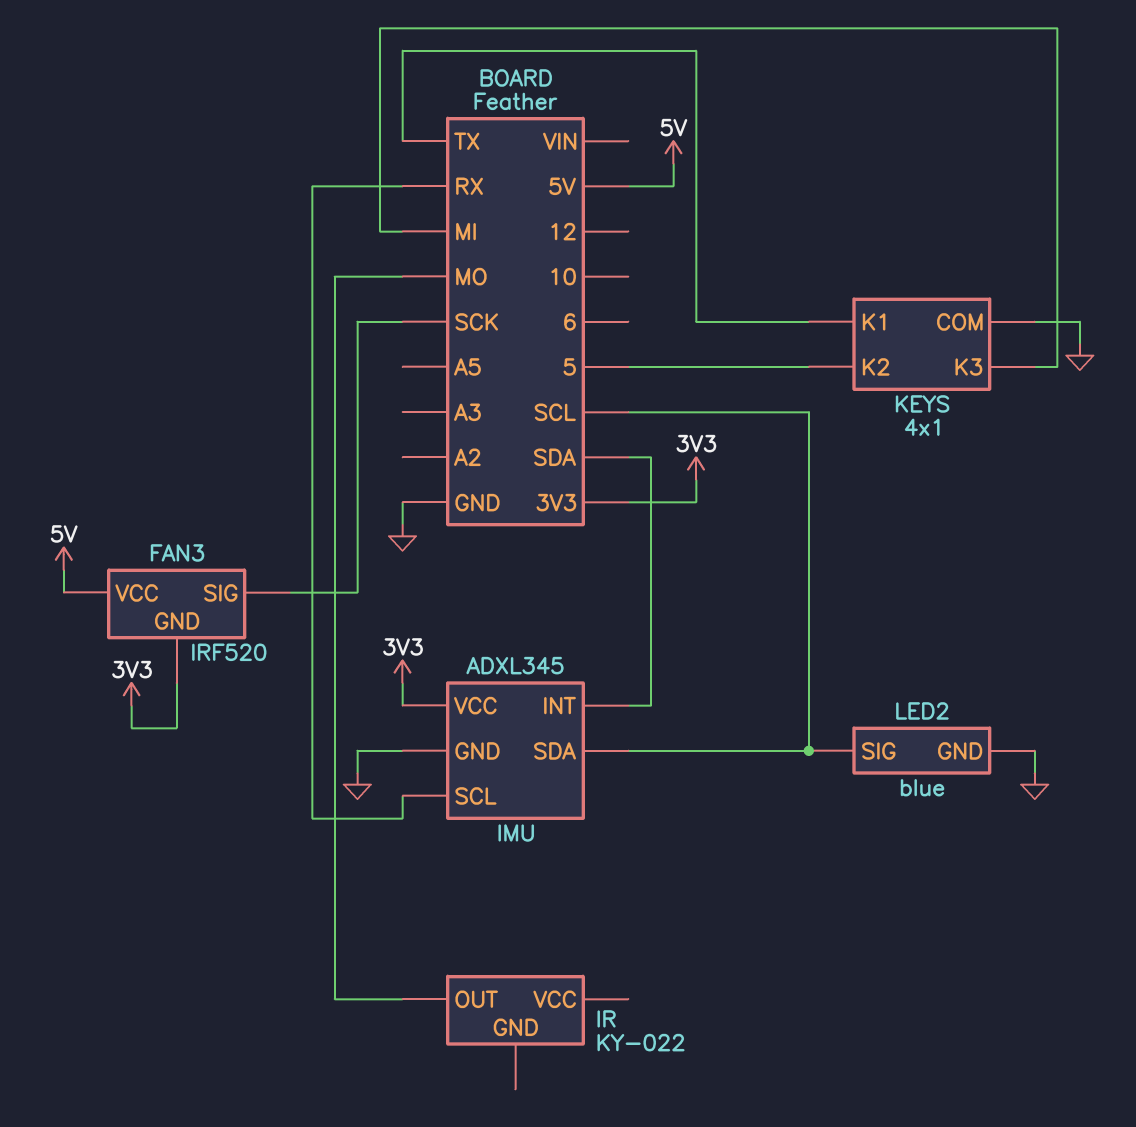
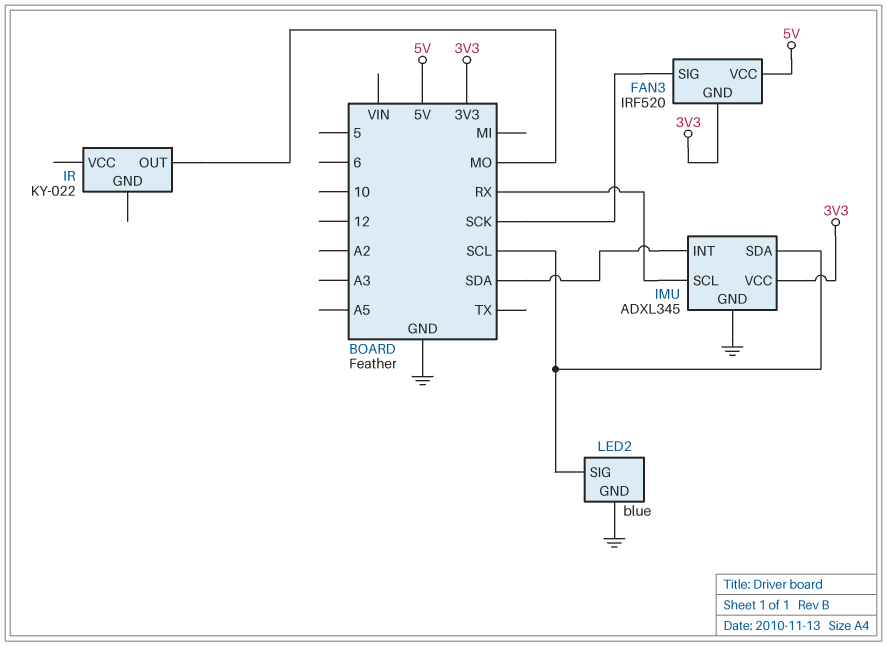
KEYS: 4x1 -> none
KEYS pin COM: GND -> none
KEYS pin K1: TX -> none
KEYS pin K2: 5 -> none
KEYS pin K3: MI -> none

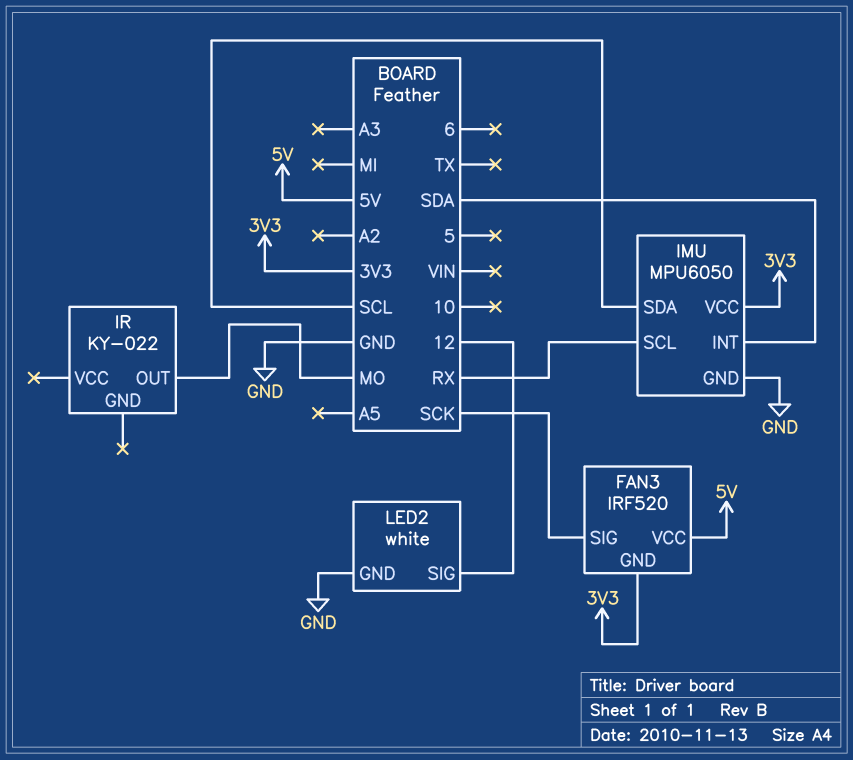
IMU: ADXL345 -> MPU6050
LED2: blue -> white
LED2 pin SIG: SCL -> 12

